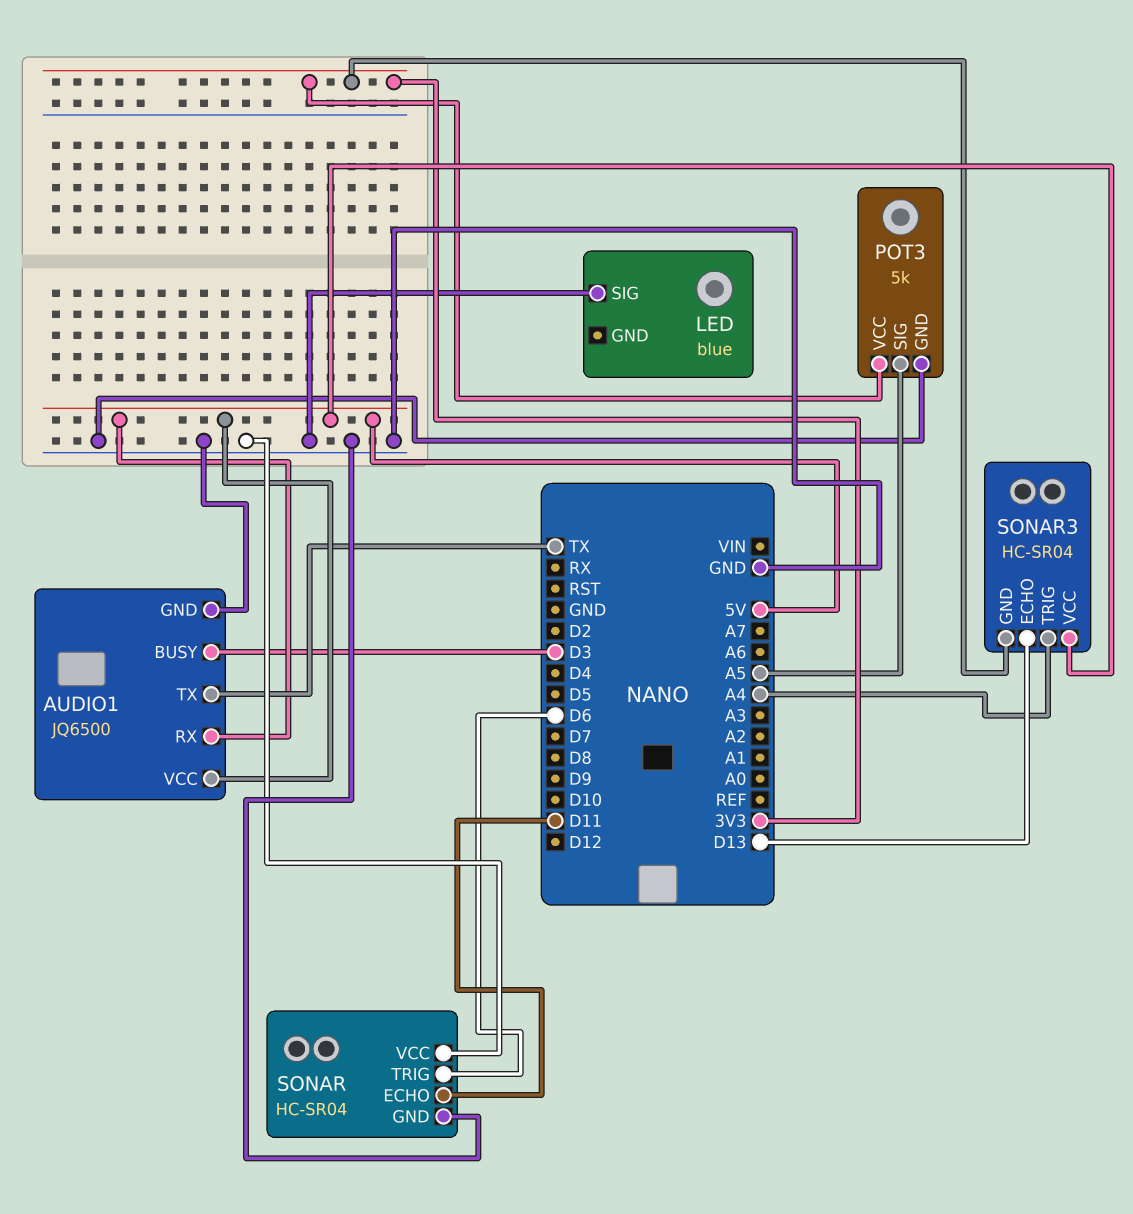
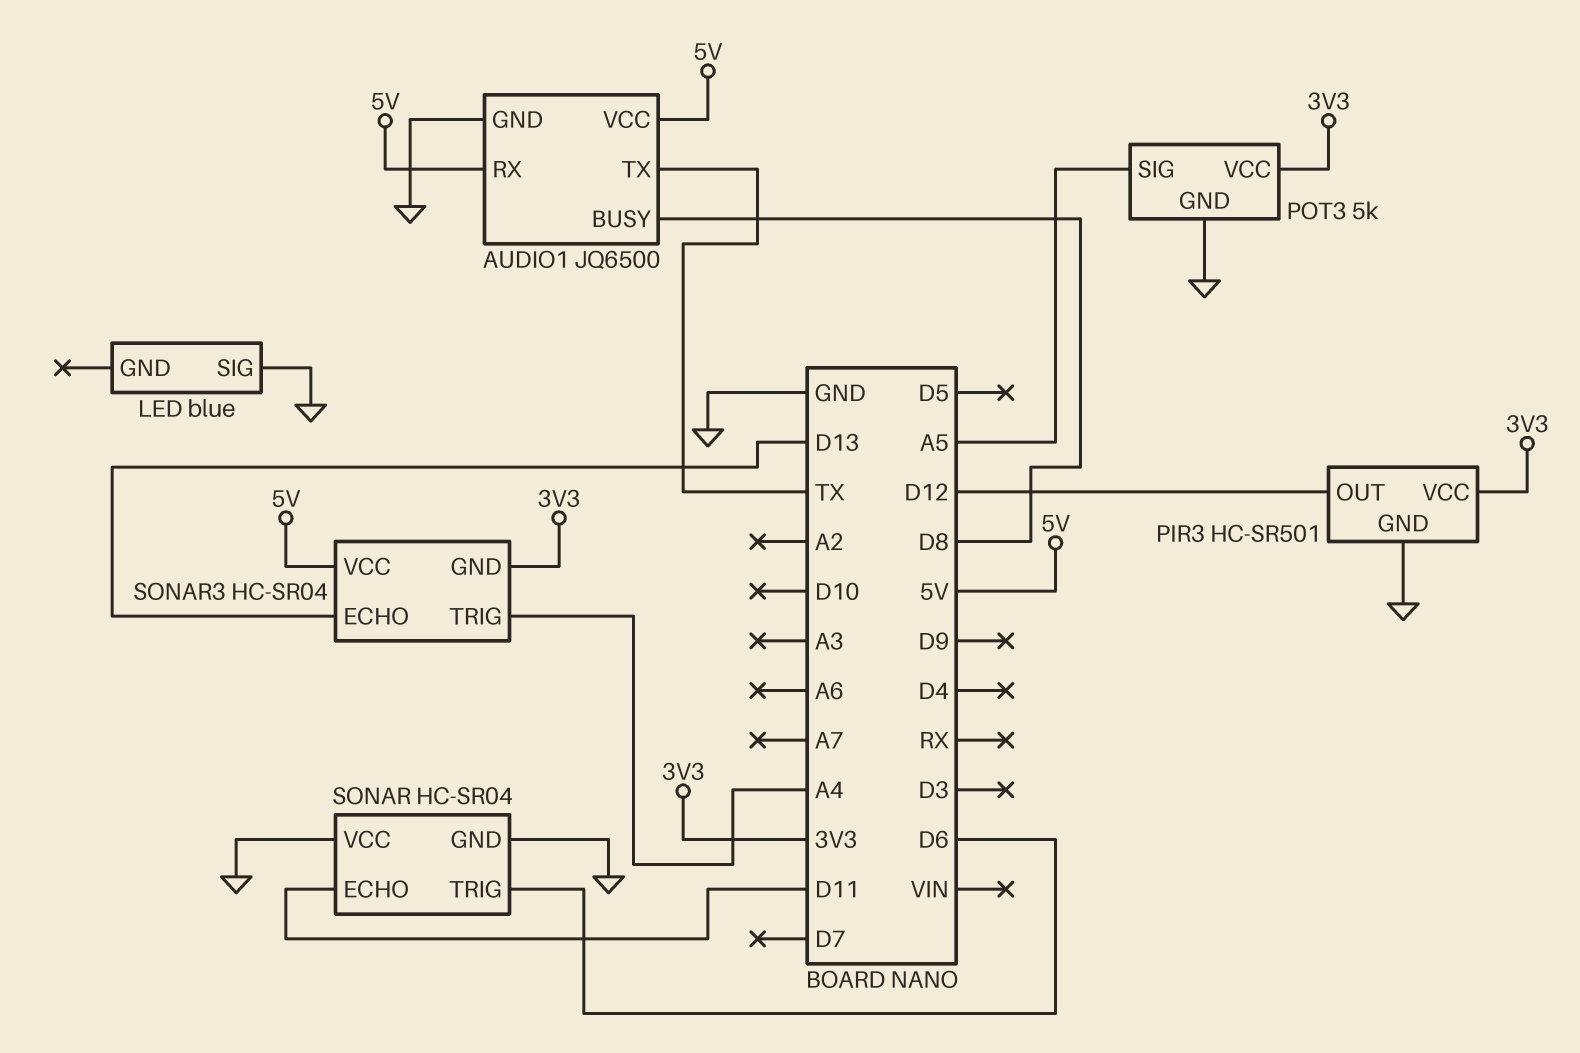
AUDIO1 pin BUSY: D3 -> D8
PIR3: none -> HC-SR501
PIR3 pin GND: none -> GND
PIR3 pin OUT: none -> D12
PIR3 pin VCC: none -> 3V3

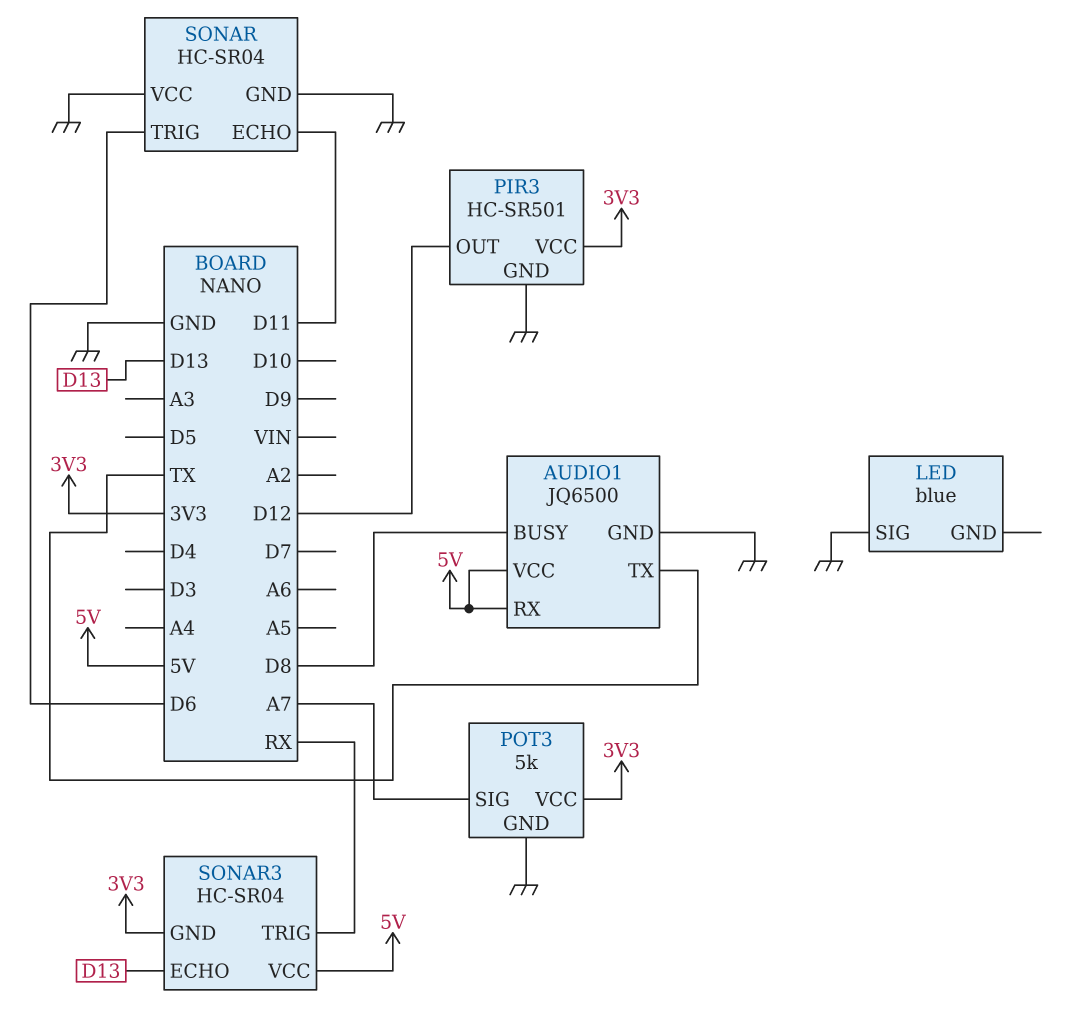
POT3 pin SIG: A5 -> A7
SONAR3 pin TRIG: A4 -> RX

